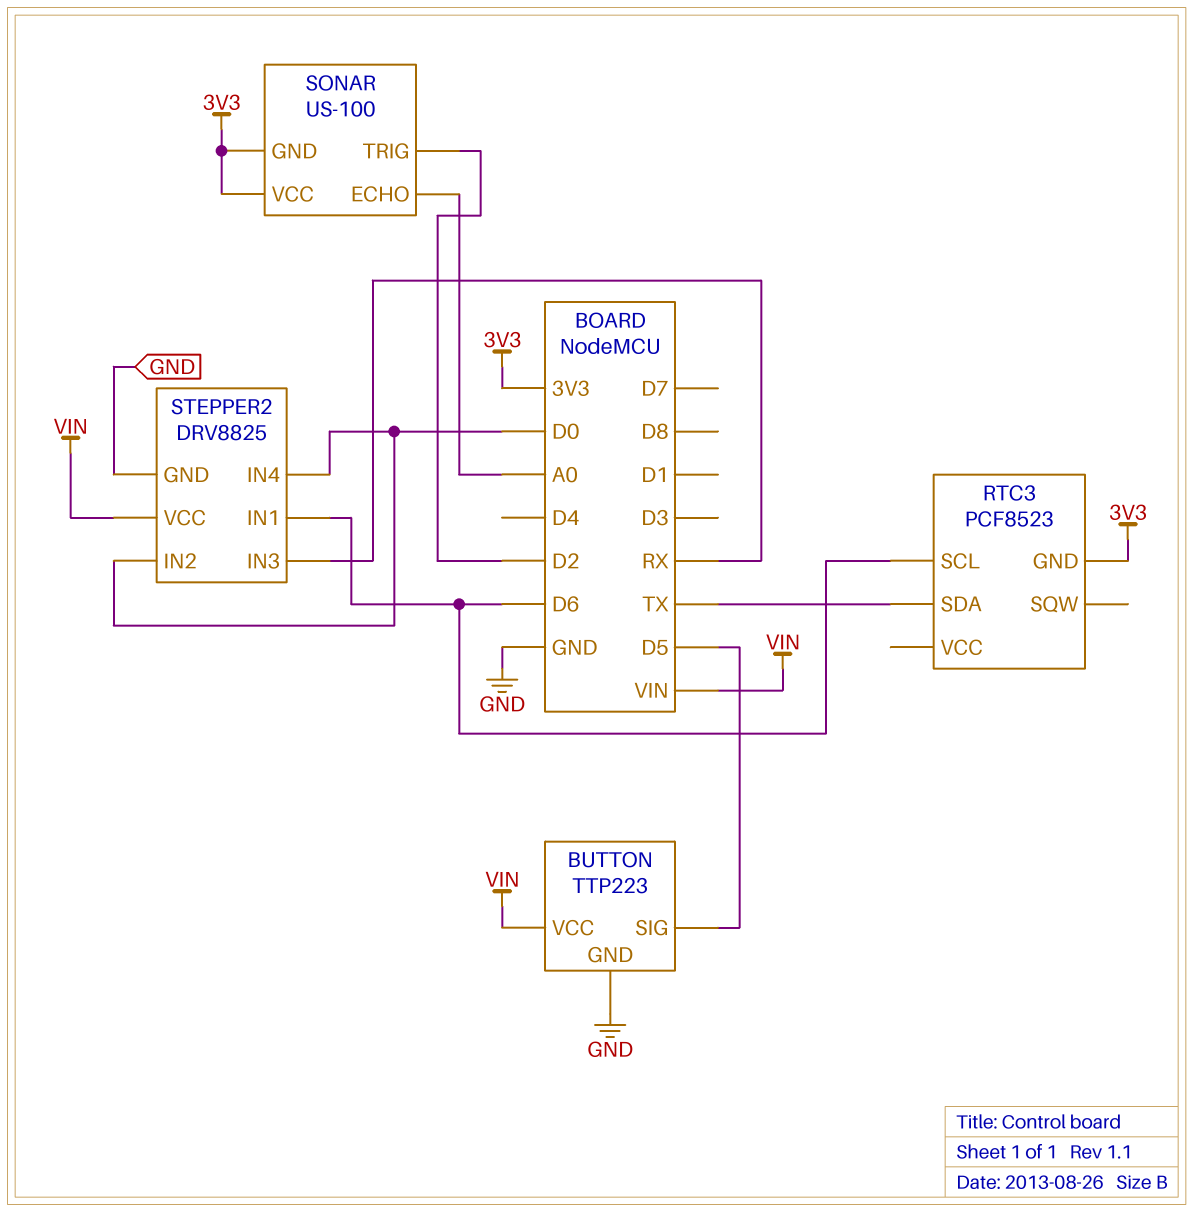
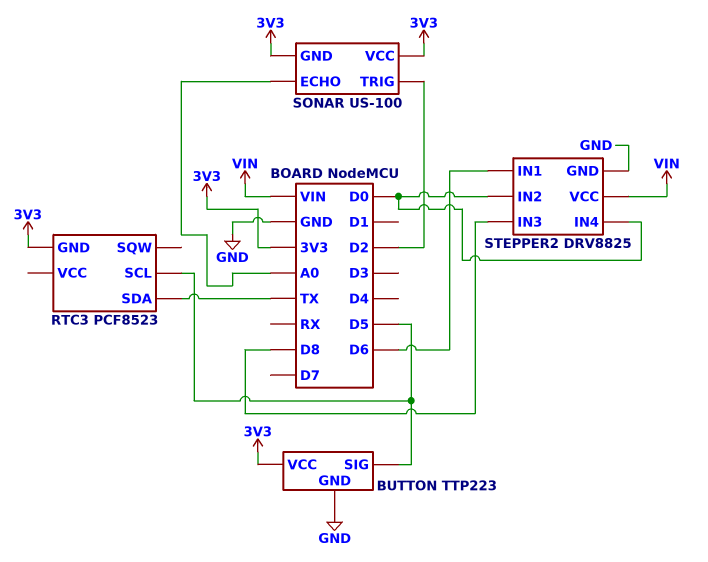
BUTTON pin VCC: VIN -> 3V3
RTC3 pin SCL: D6 -> D5
STEPPER2 pin IN3: RX -> D8

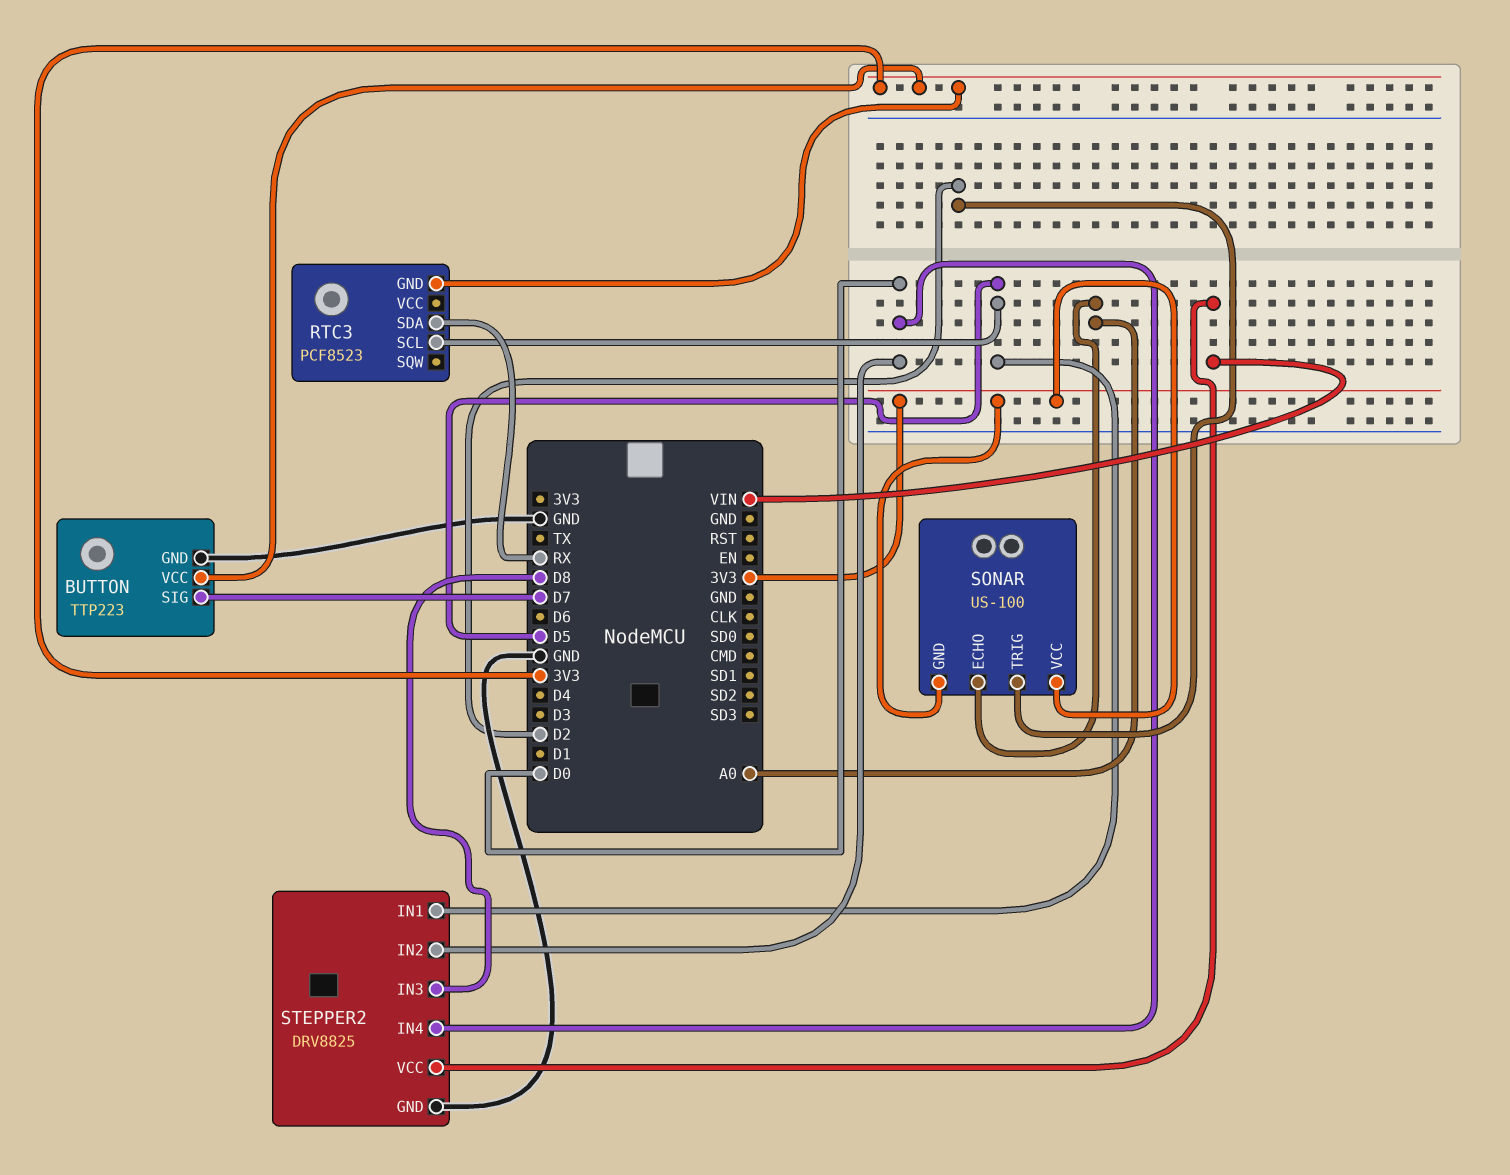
BUTTON pin SIG: D5 -> D7
RTC3 pin SDA: TX -> RX
STEPPER2 pin IN1: D6 -> D5

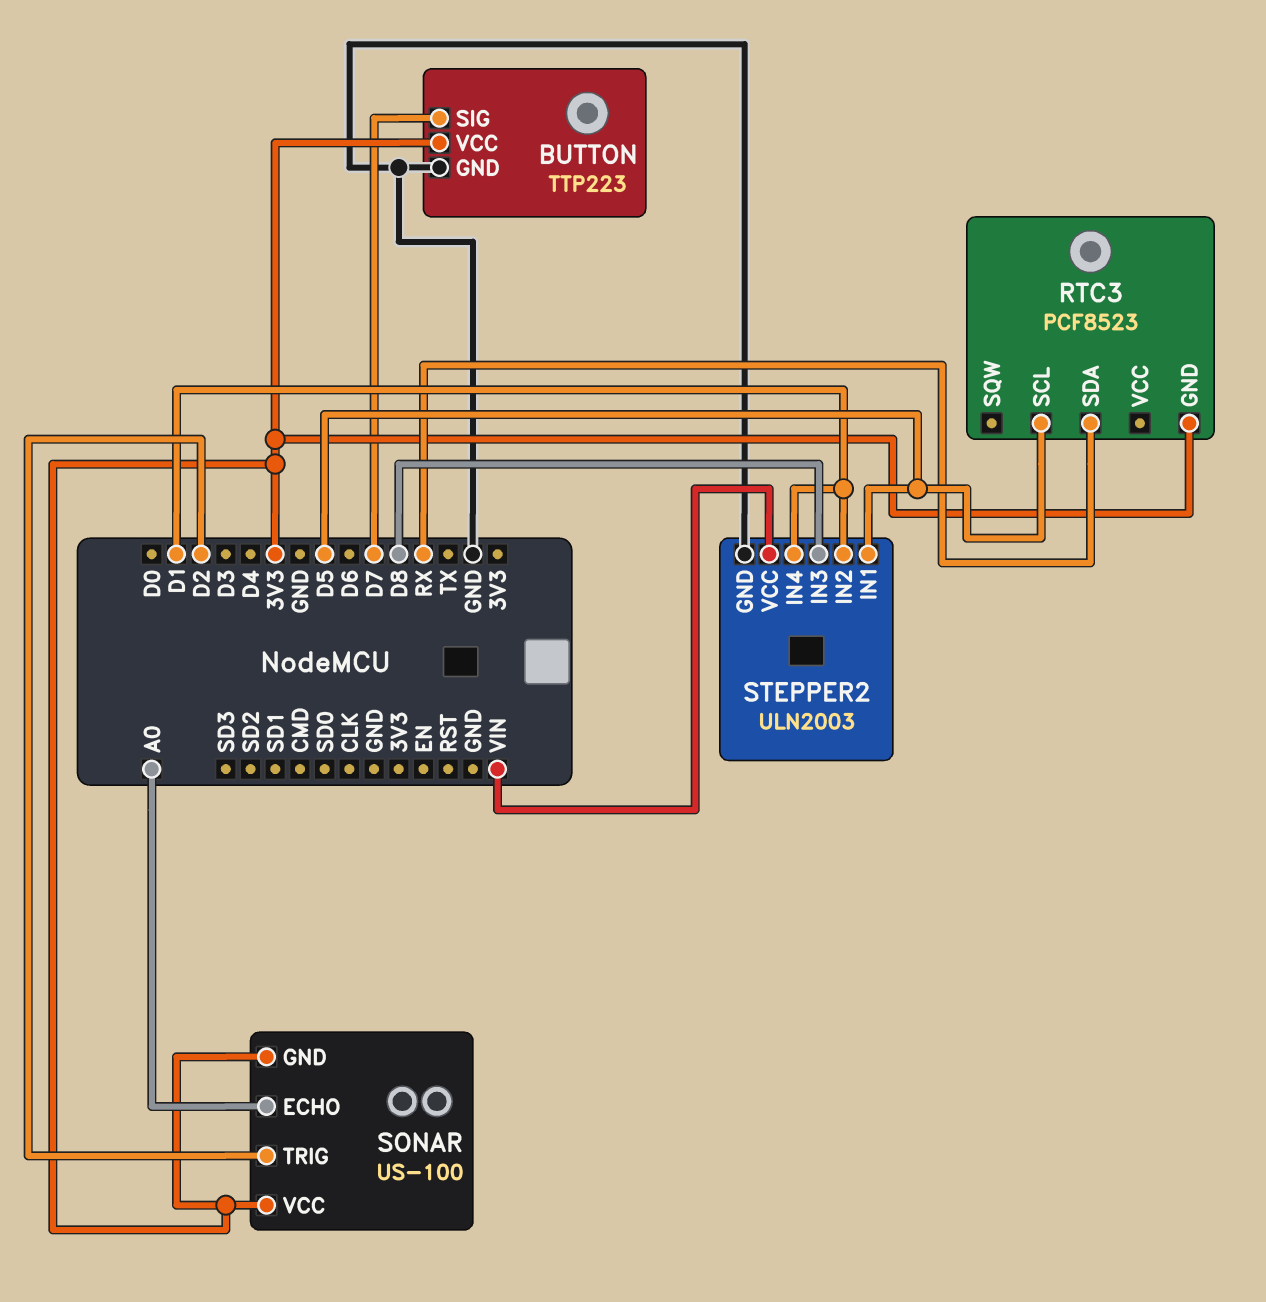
STEPPER2: DRV8825 -> ULN2003
STEPPER2 pin IN2: D0 -> D1
STEPPER2 pin IN4: D0 -> D1

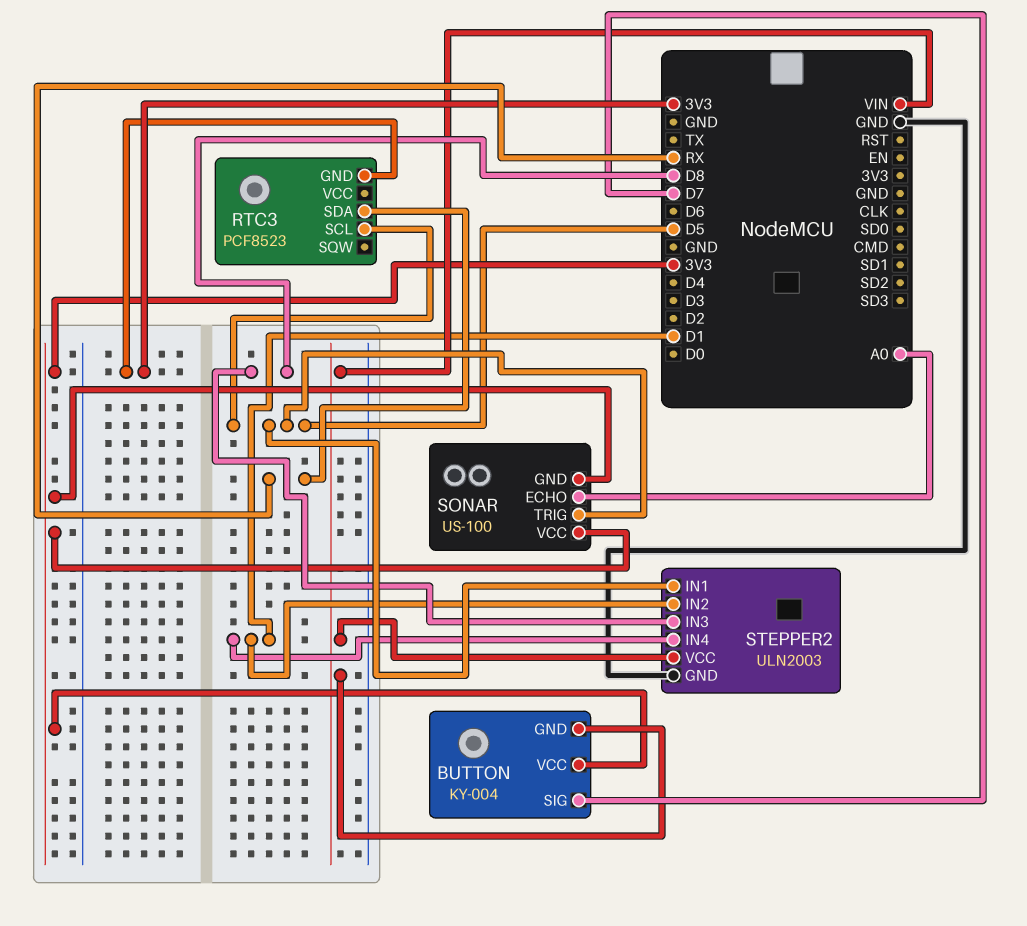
BUTTON: TTP223 -> KY-004
BUTTON pin GND: GND -> VIN
SONAR pin TRIG: D2 -> D5

